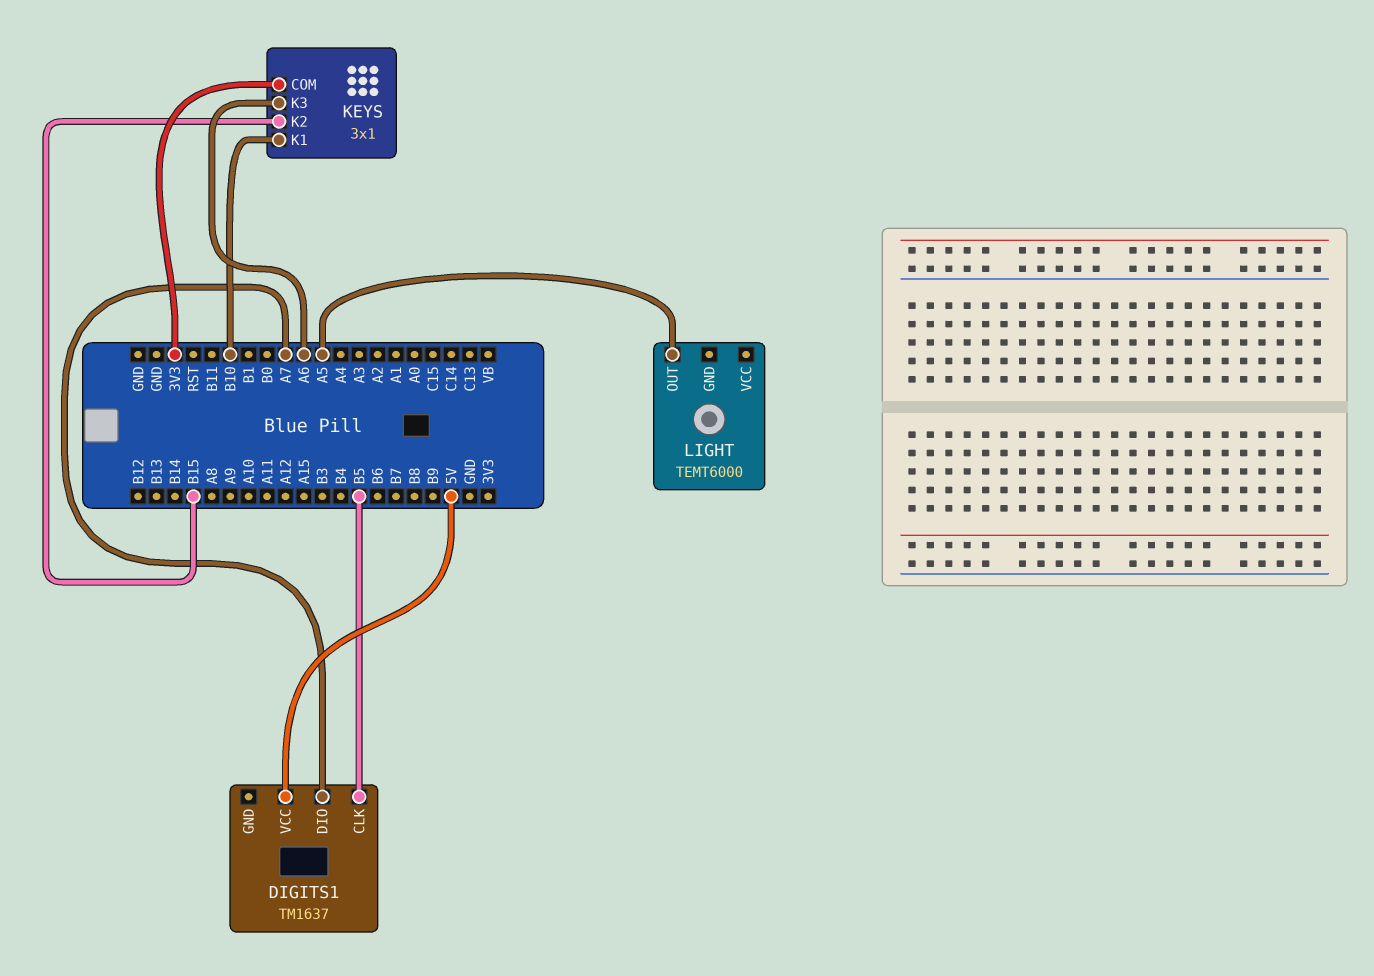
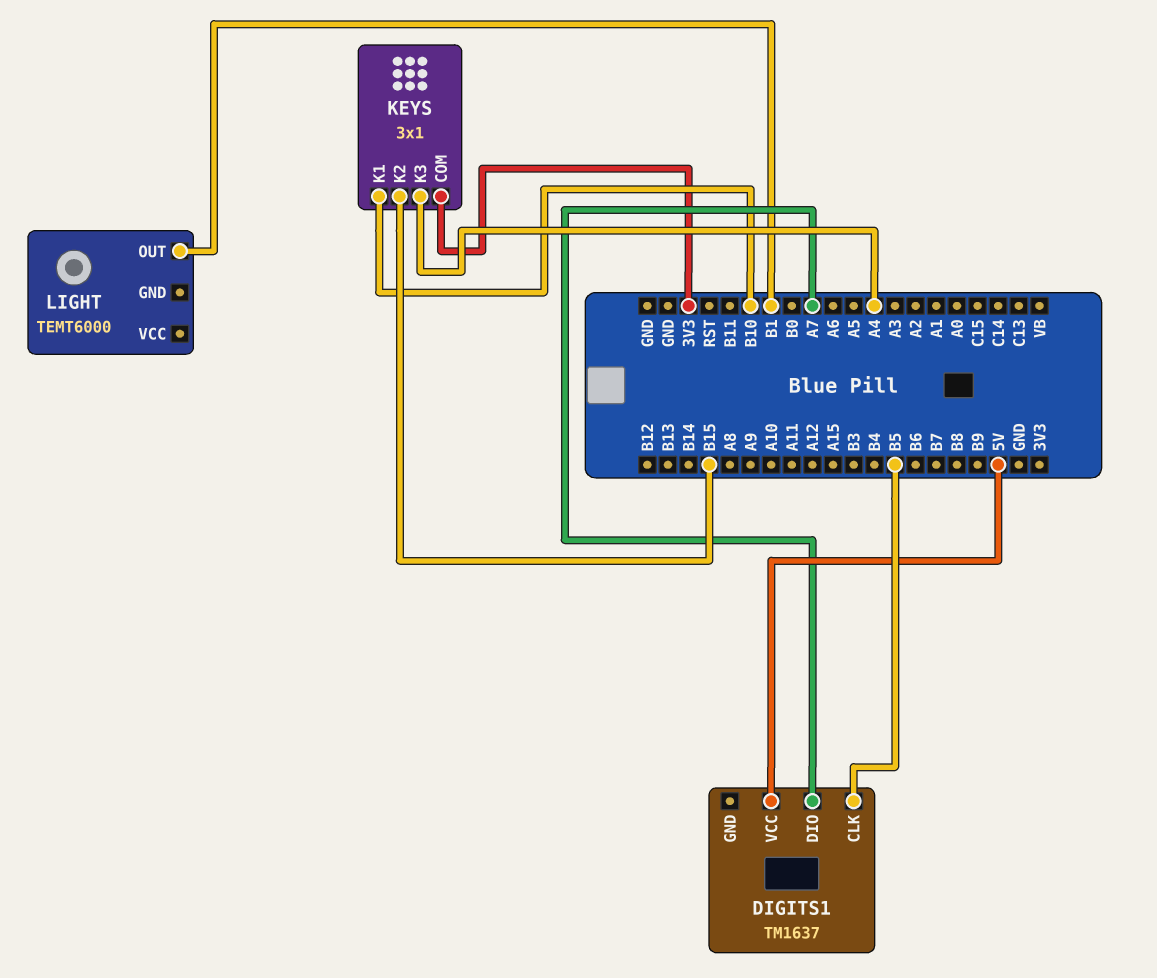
KEYS pin K3: A6 -> A4
LIGHT pin OUT: A5 -> B1

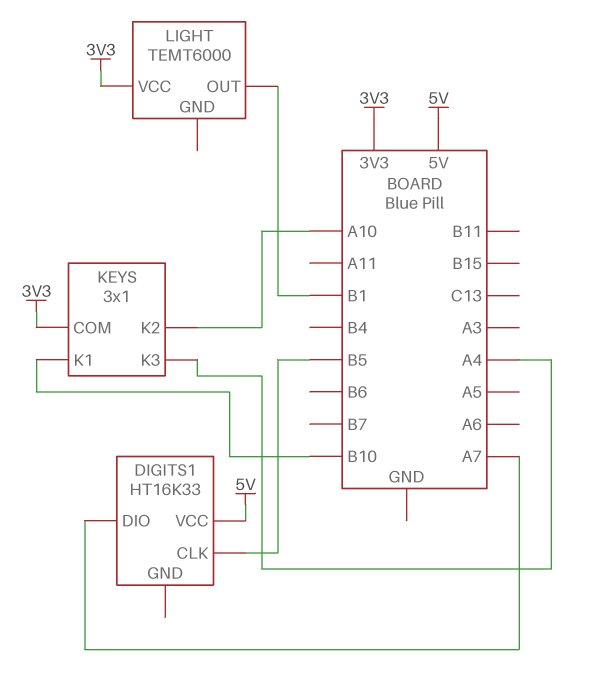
DIGITS1: TM1637 -> HT16K33
KEYS pin K2: B15 -> A10
LIGHT pin VCC: none -> 3V3

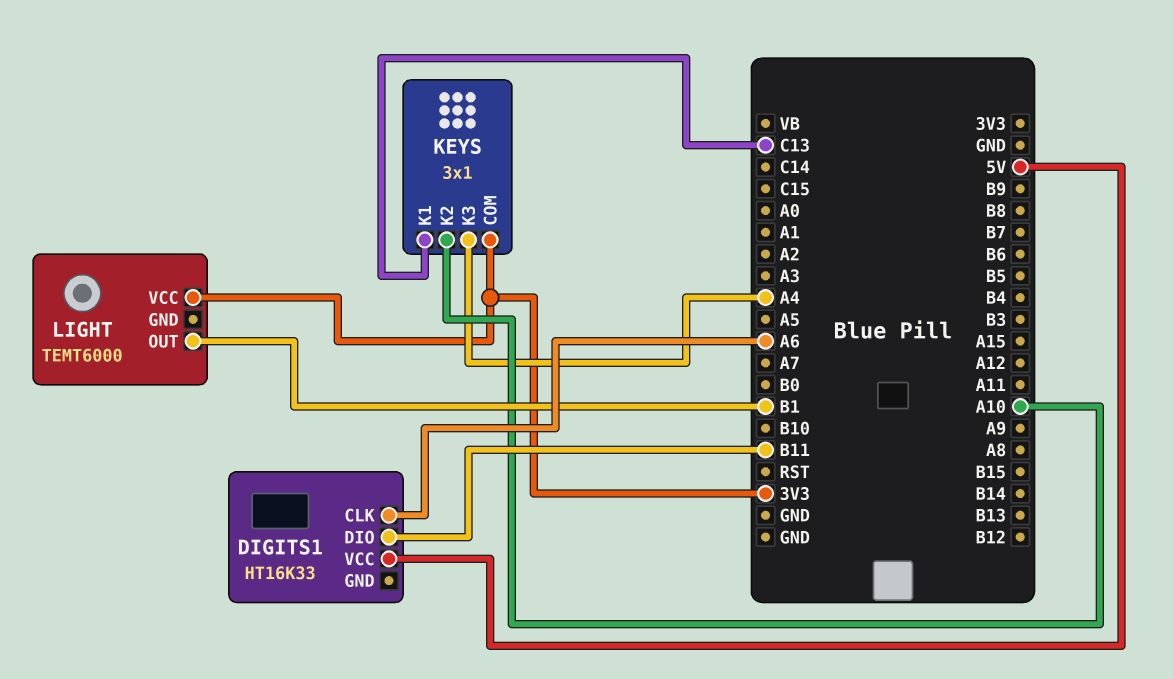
DIGITS1 pin CLK: B5 -> A6
DIGITS1 pin DIO: A7 -> B11
KEYS pin K1: B10 -> C13

